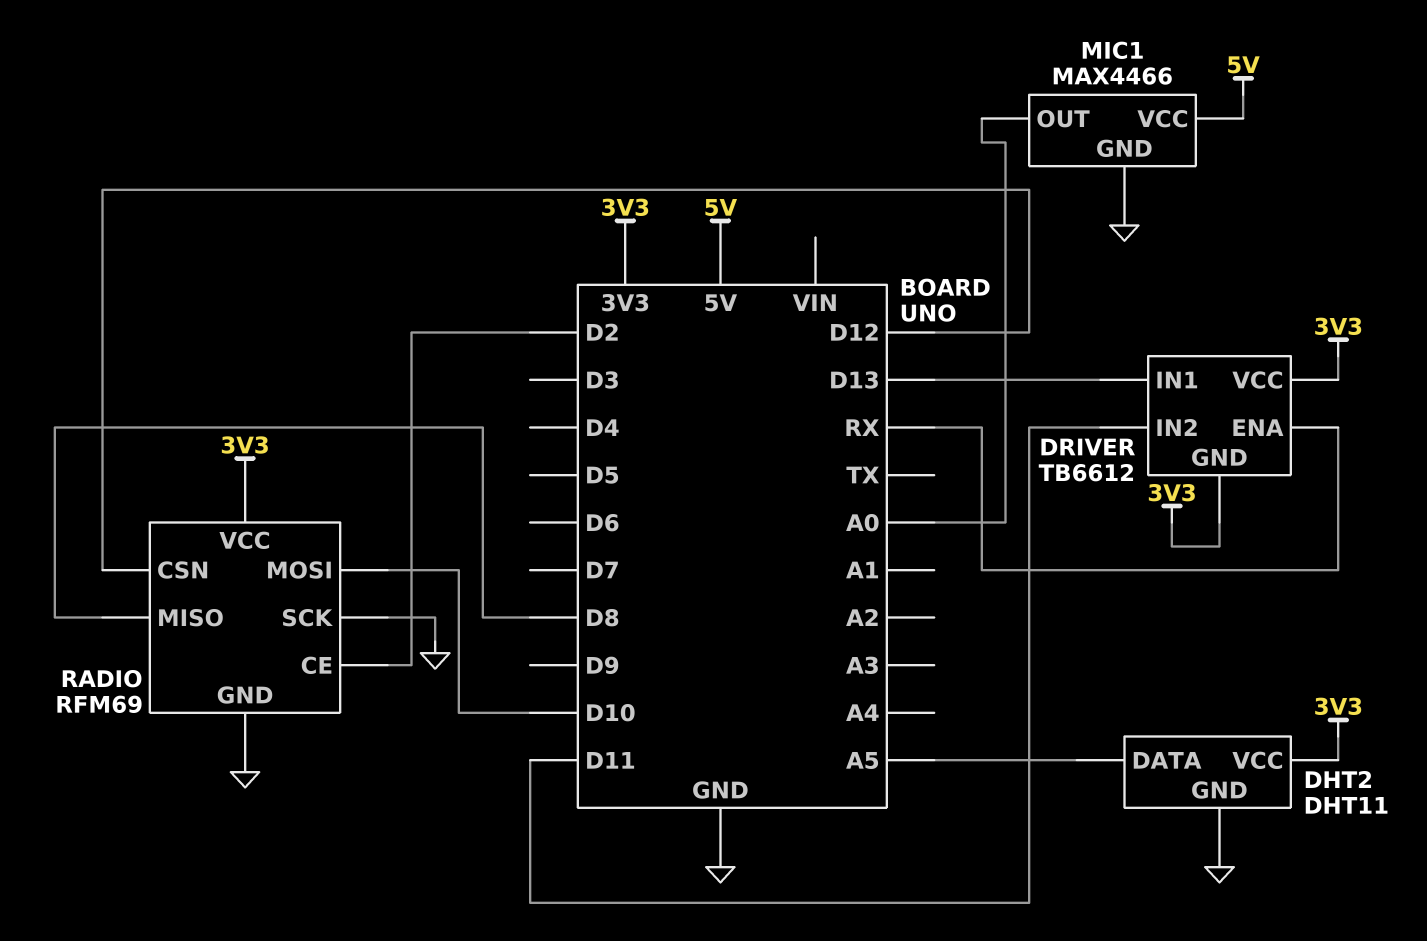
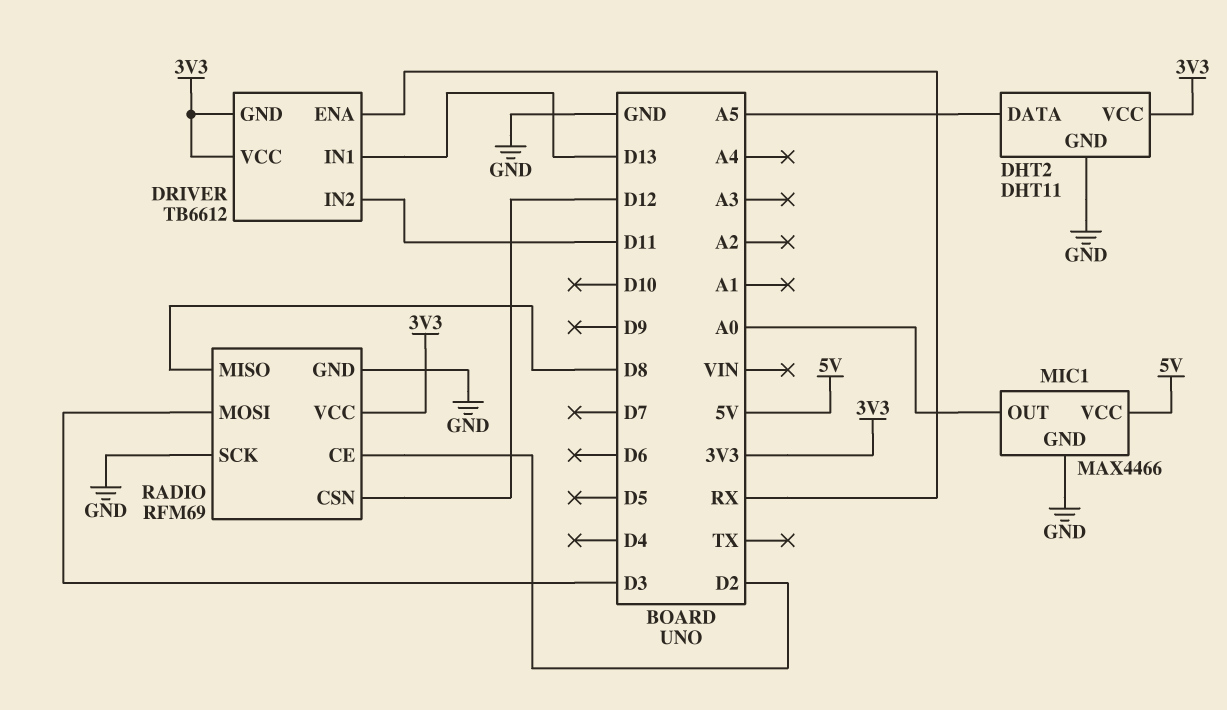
RADIO pin MOSI: D10 -> D3

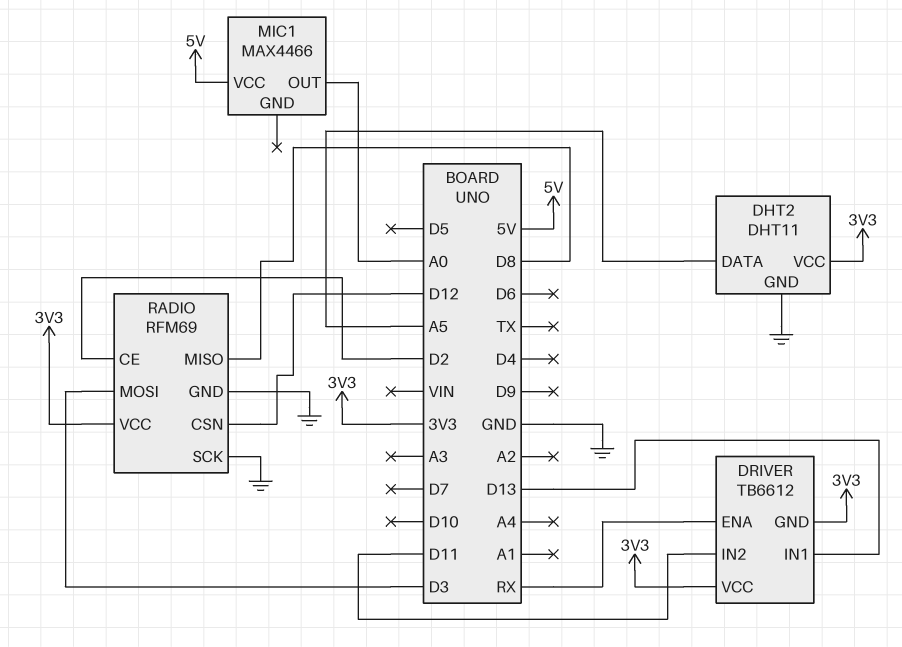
MIC1 pin GND: GND -> none

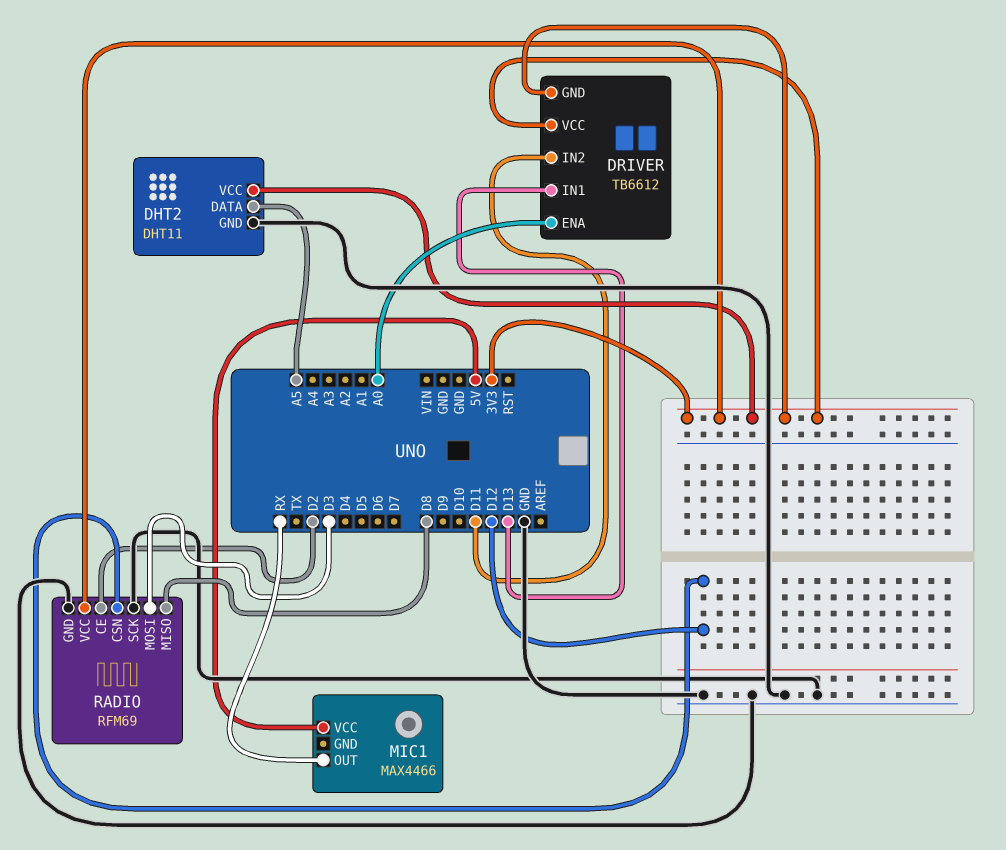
DRIVER pin ENA: RX -> A0
MIC1 pin OUT: A0 -> RX

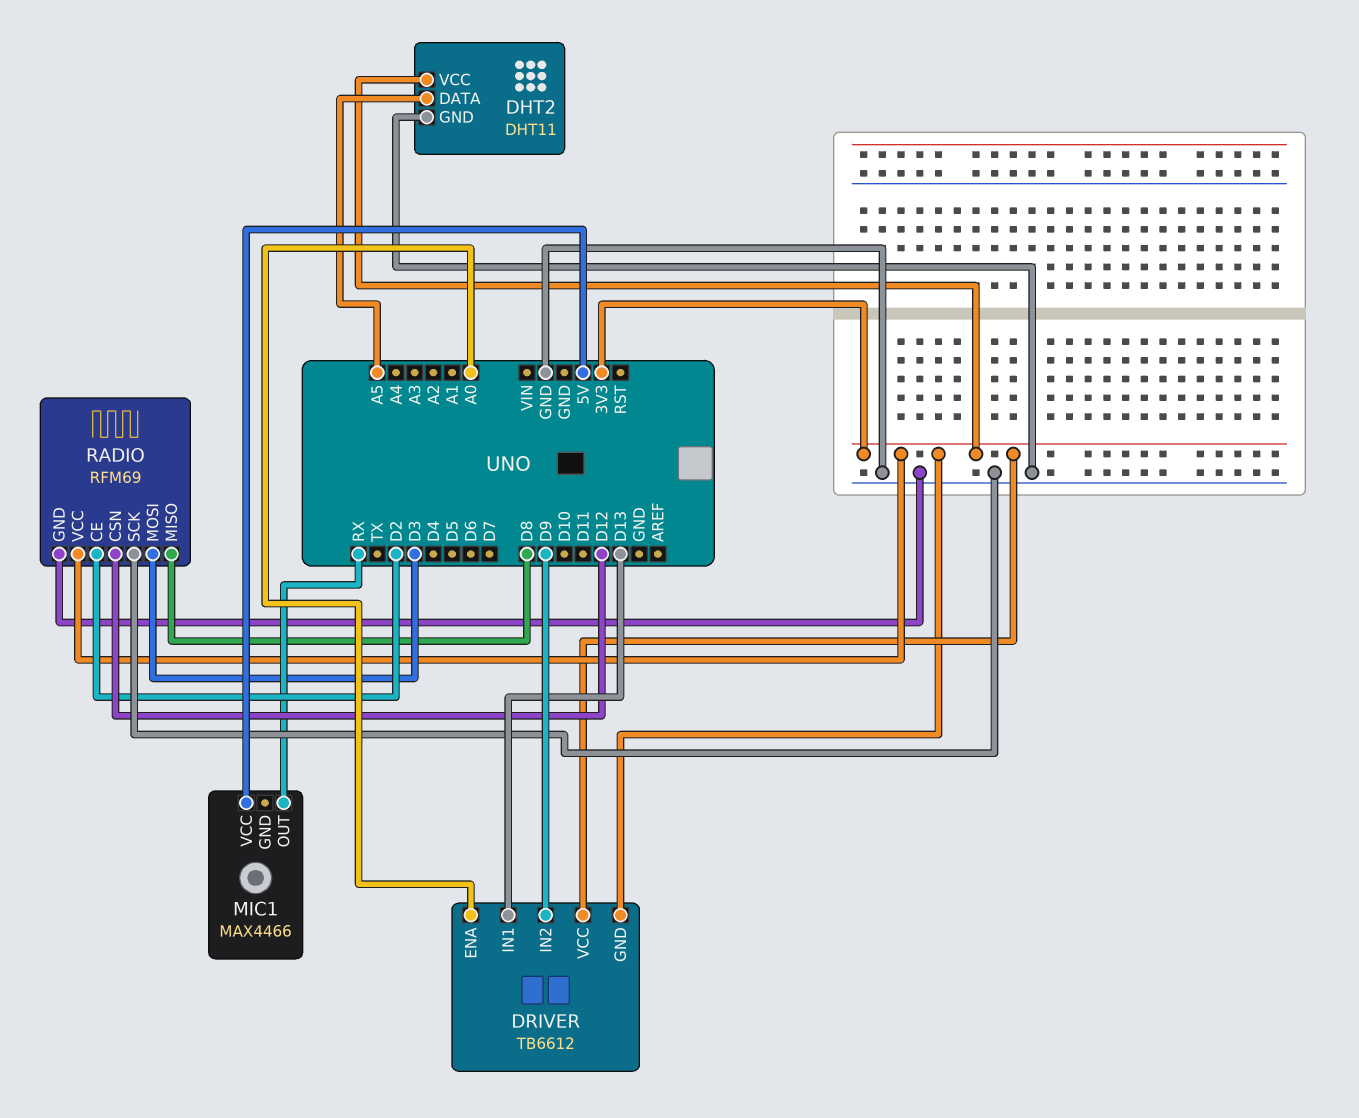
DRIVER pin IN2: D11 -> D9

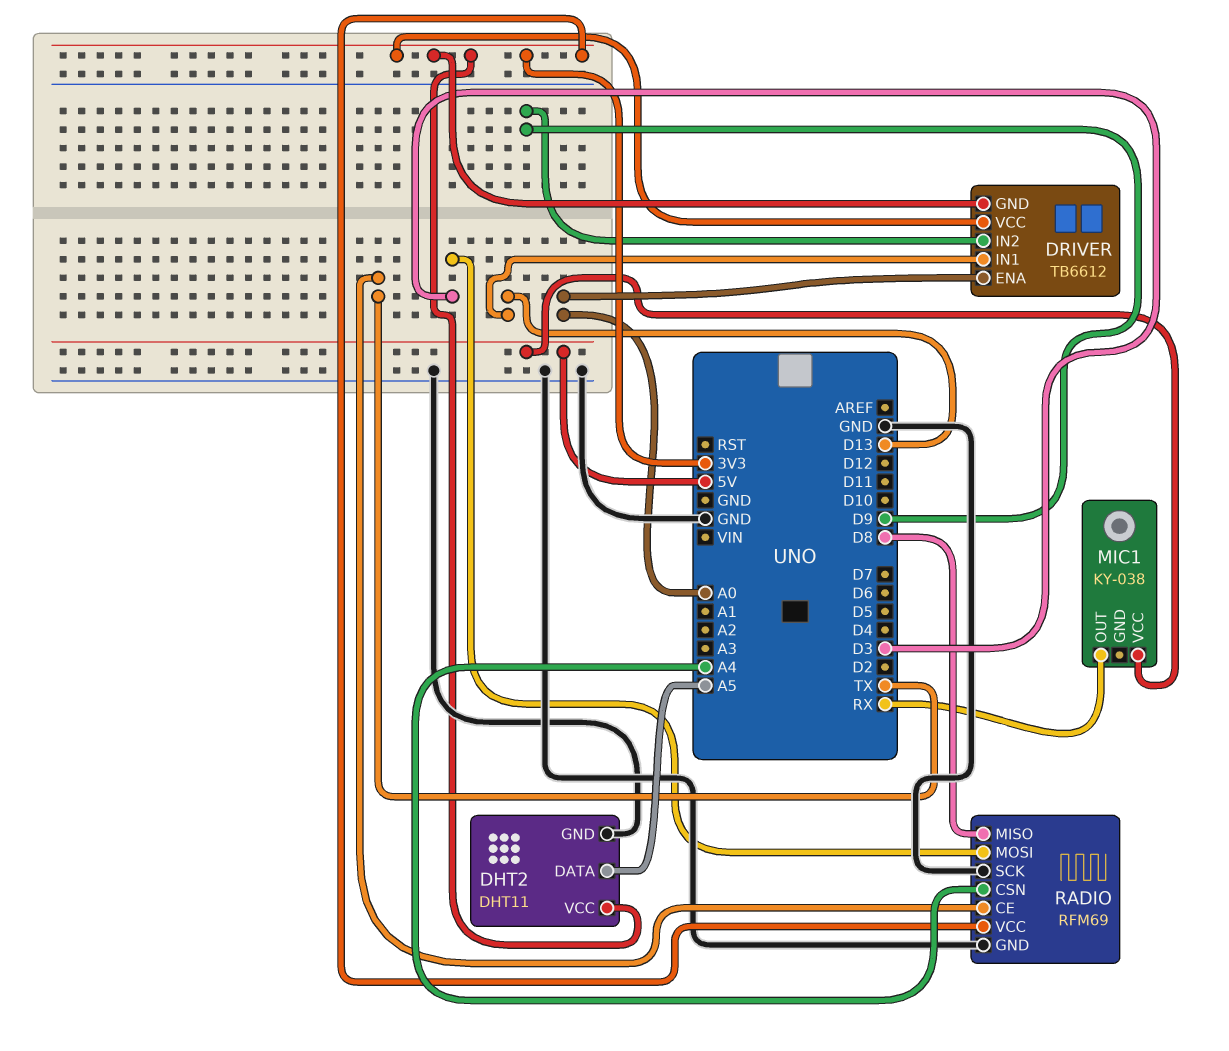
MIC1: MAX4466 -> KY-038
RADIO pin CE: D2 -> TX
RADIO pin CSN: D12 -> A4

